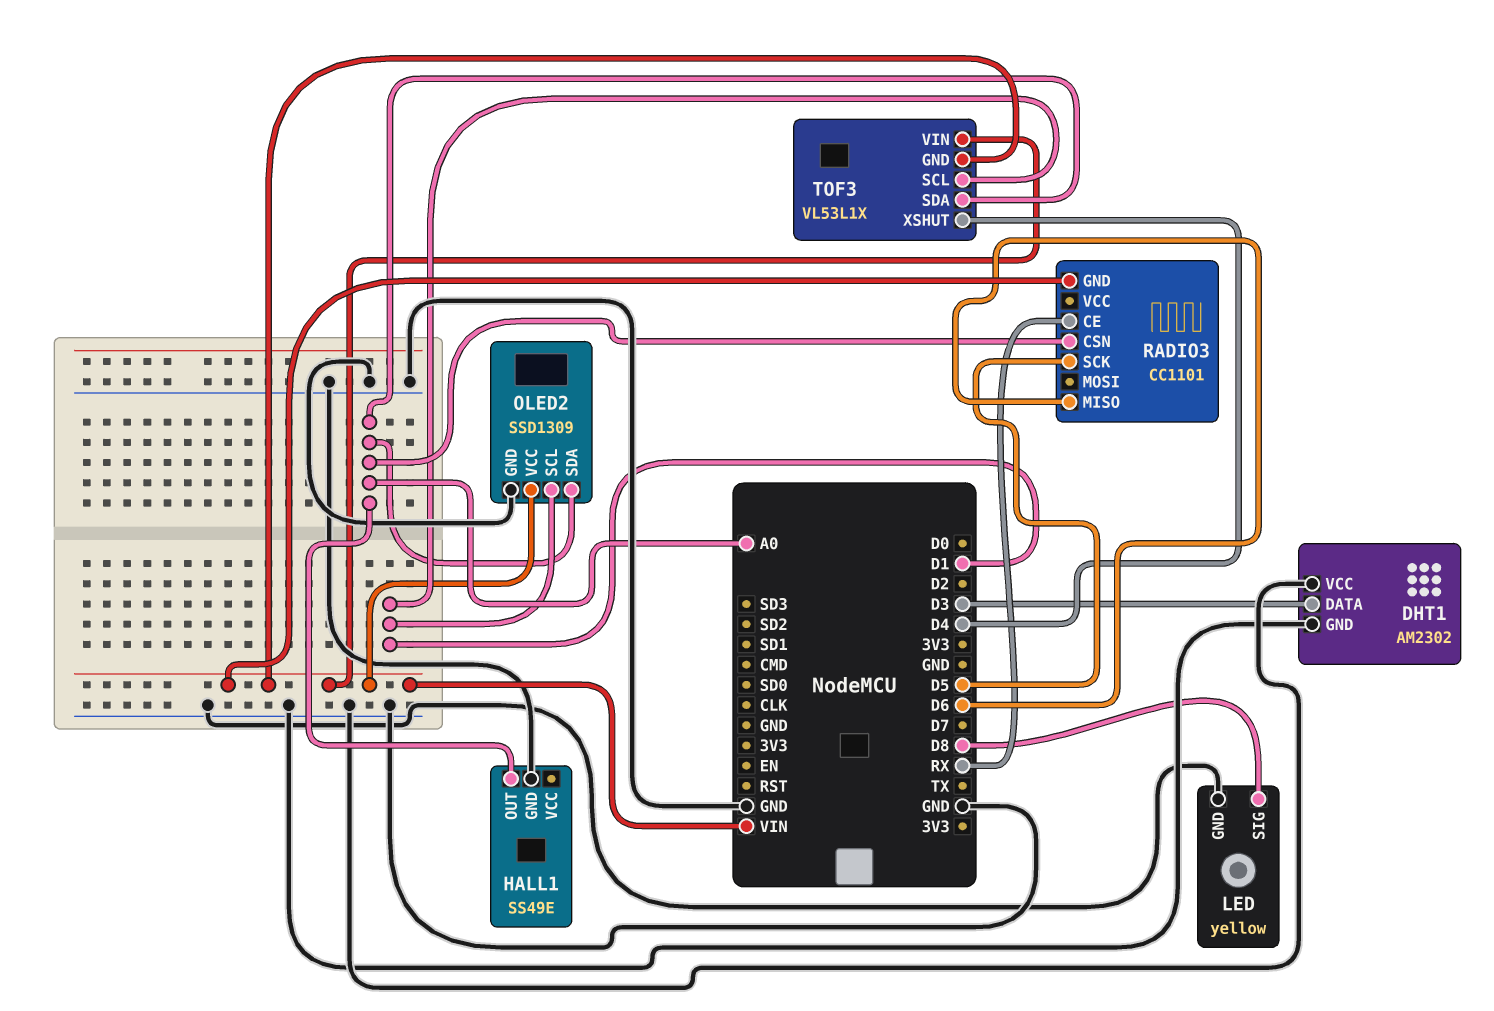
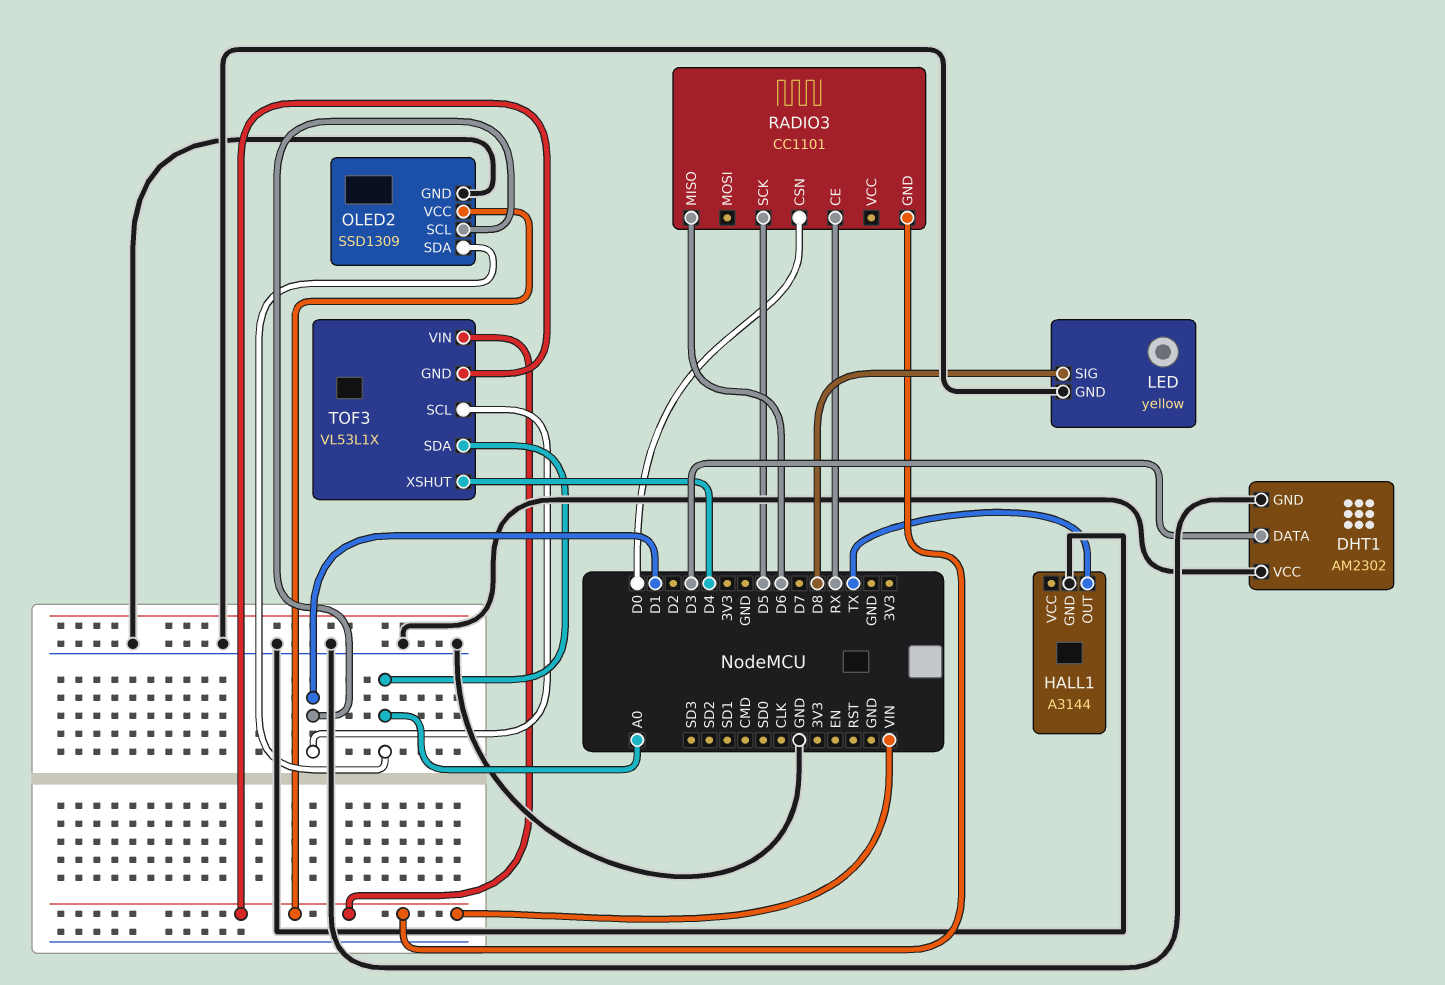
HALL1: SS49E -> A3144
HALL1 pin OUT: A0 -> TX
RADIO3 pin CSN: A0 -> D0

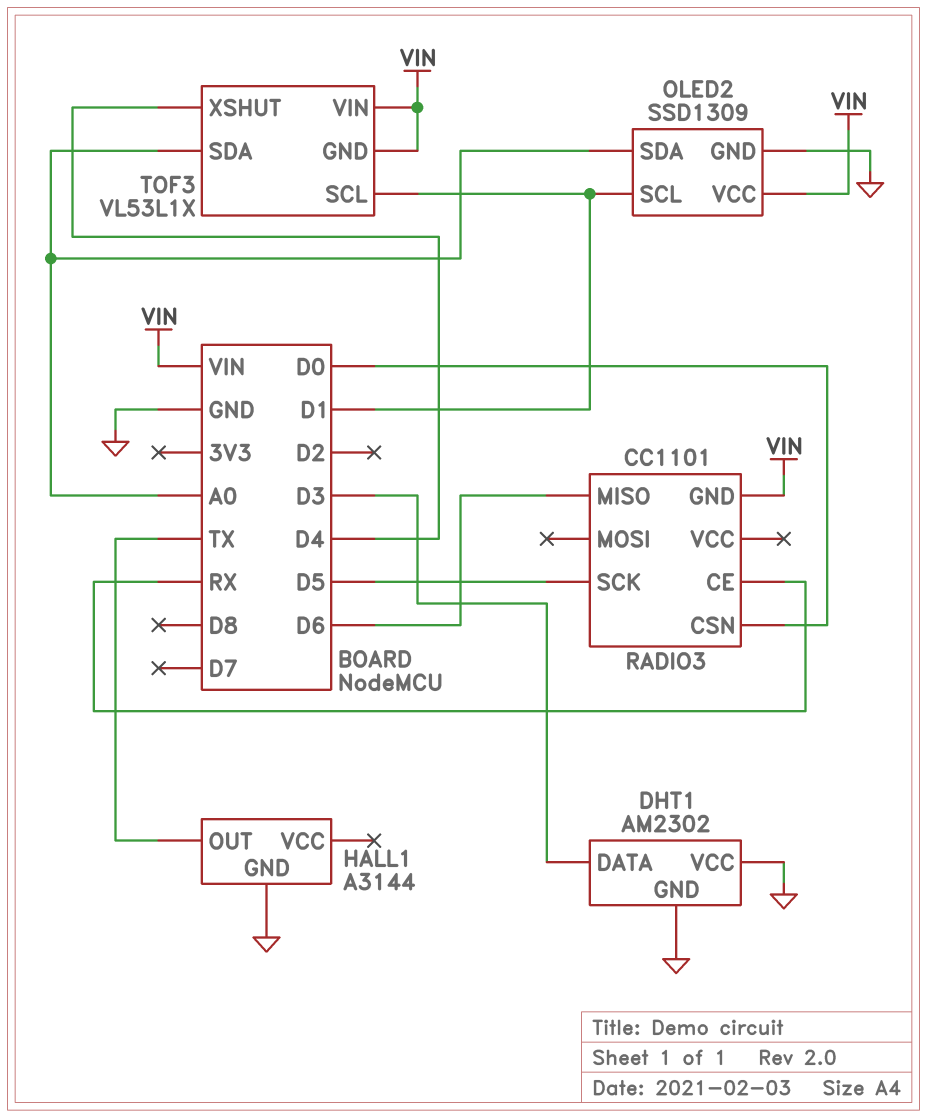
LED: yellow -> none
LED pin GND: GND -> none
LED pin SIG: D8 -> none

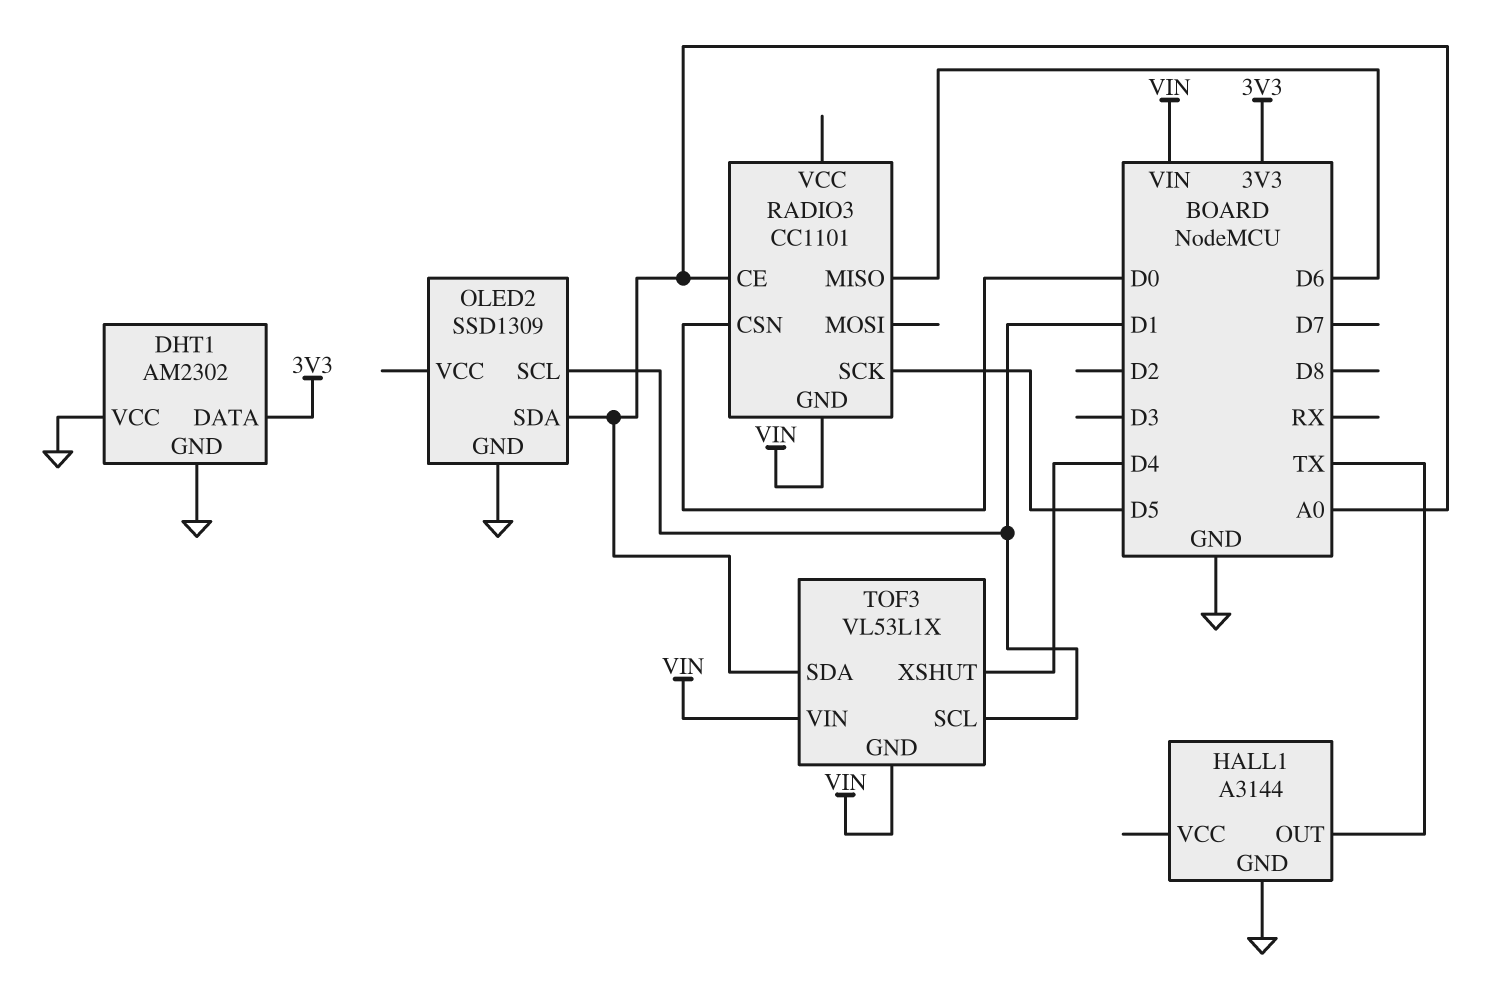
DHT1 pin DATA: D3 -> 3V3
OLED2 pin VCC: VIN -> none
RADIO3 pin CE: RX -> A0

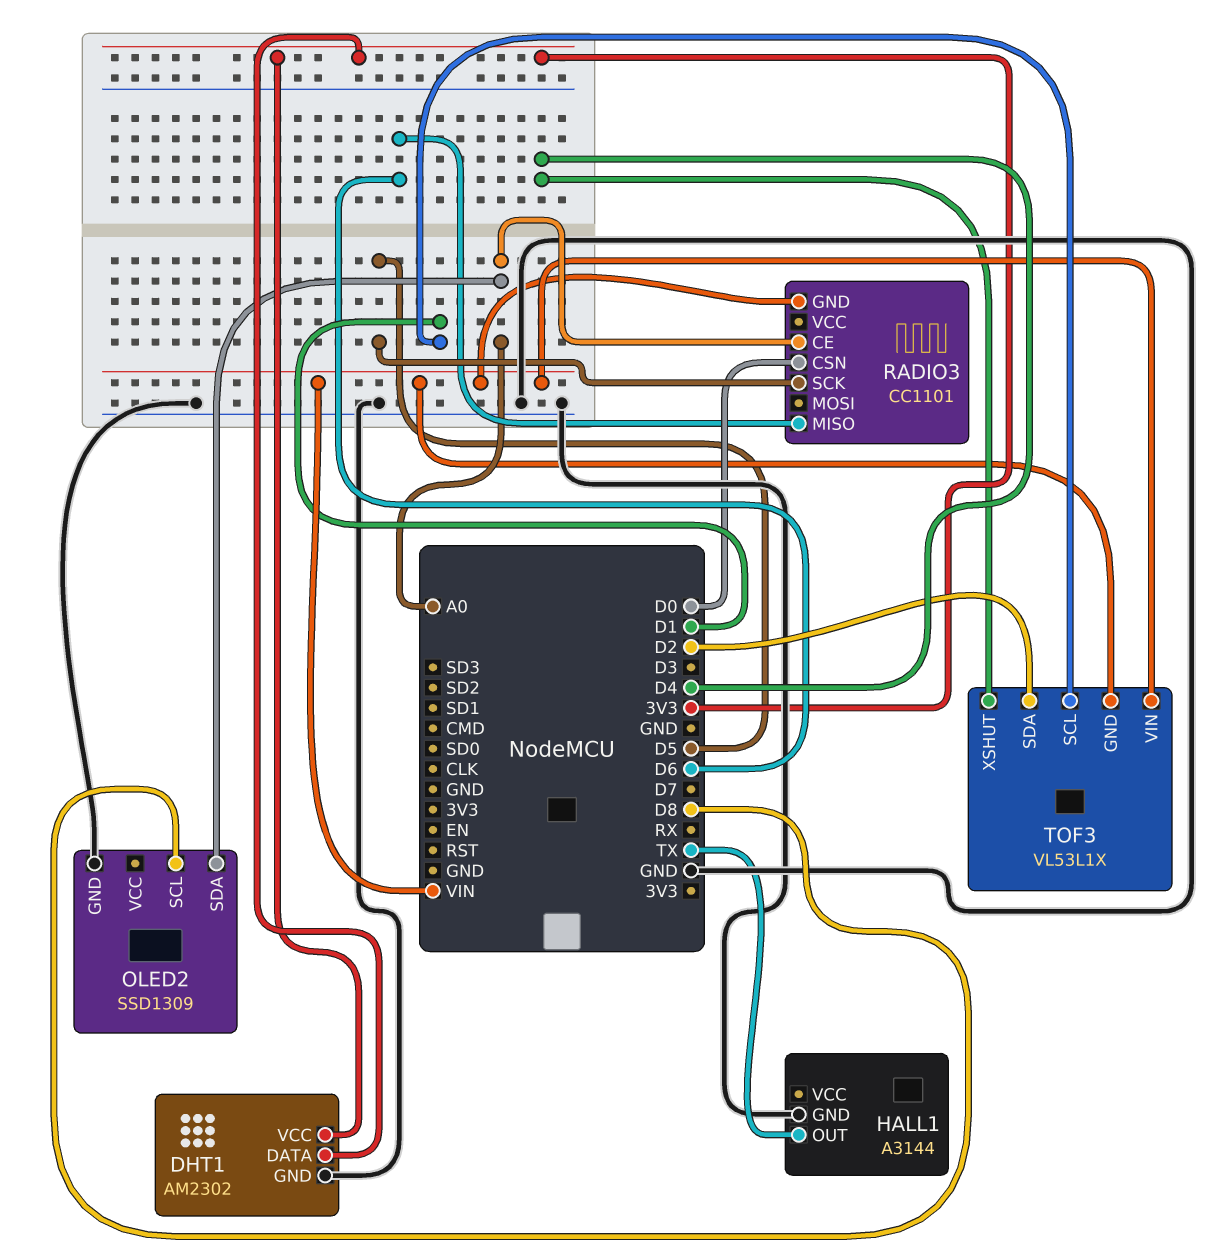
DHT1 pin VCC: GND -> 3V3
OLED2 pin SCL: D1 -> D8
TOF3 pin SDA: A0 -> D2

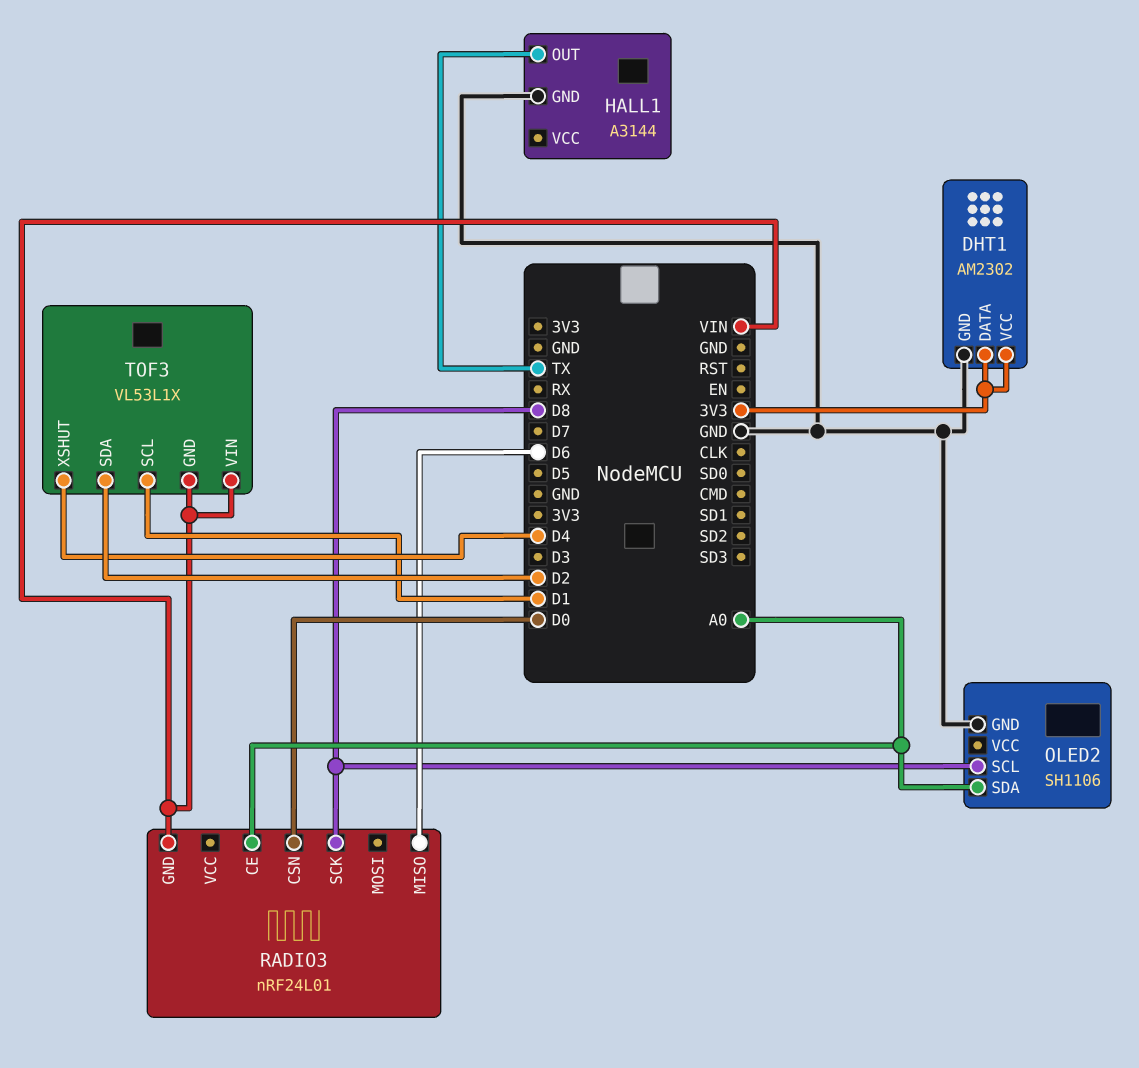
OLED2: SSD1309 -> SH1106
RADIO3: CC1101 -> nRF24L01
RADIO3 pin SCK: D5 -> D8

